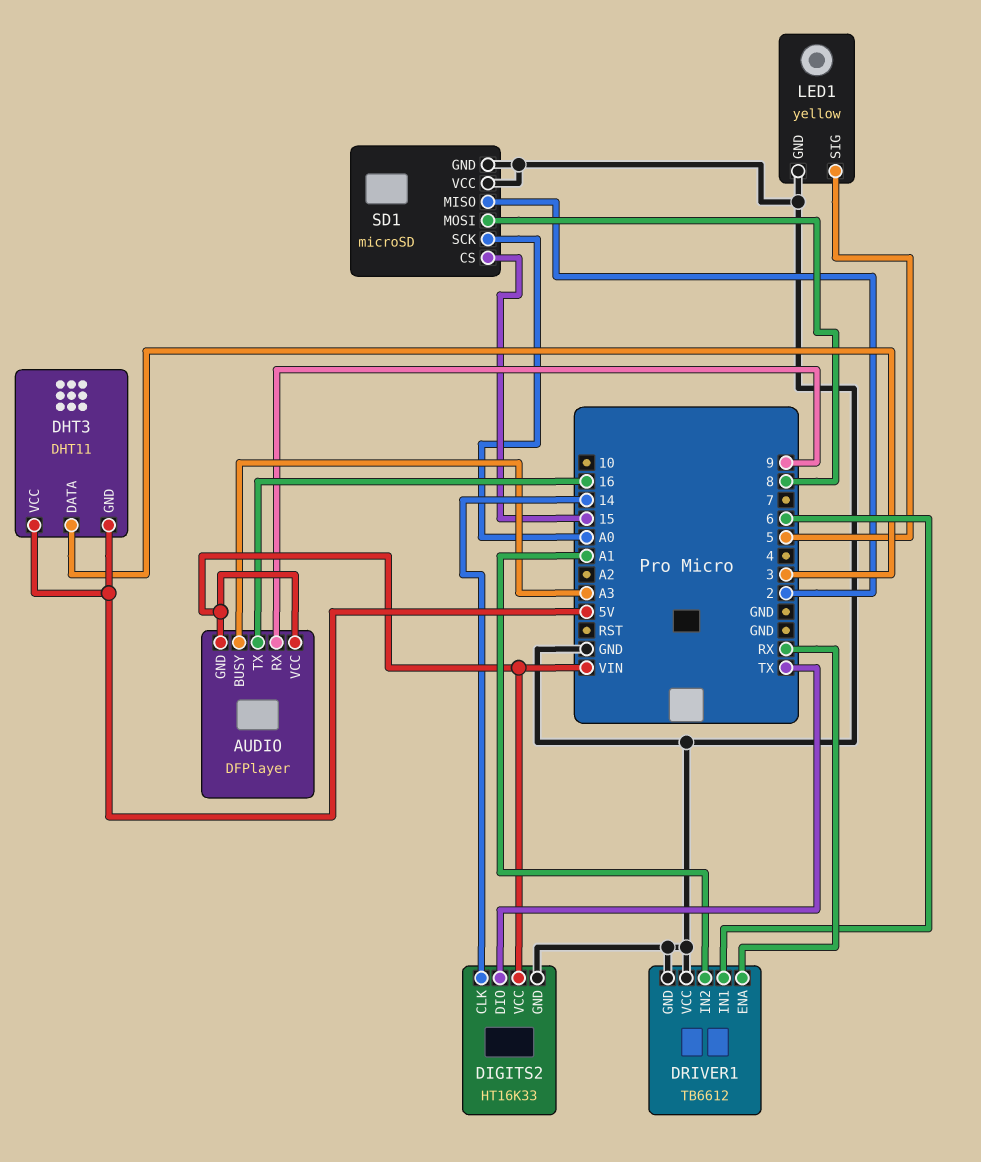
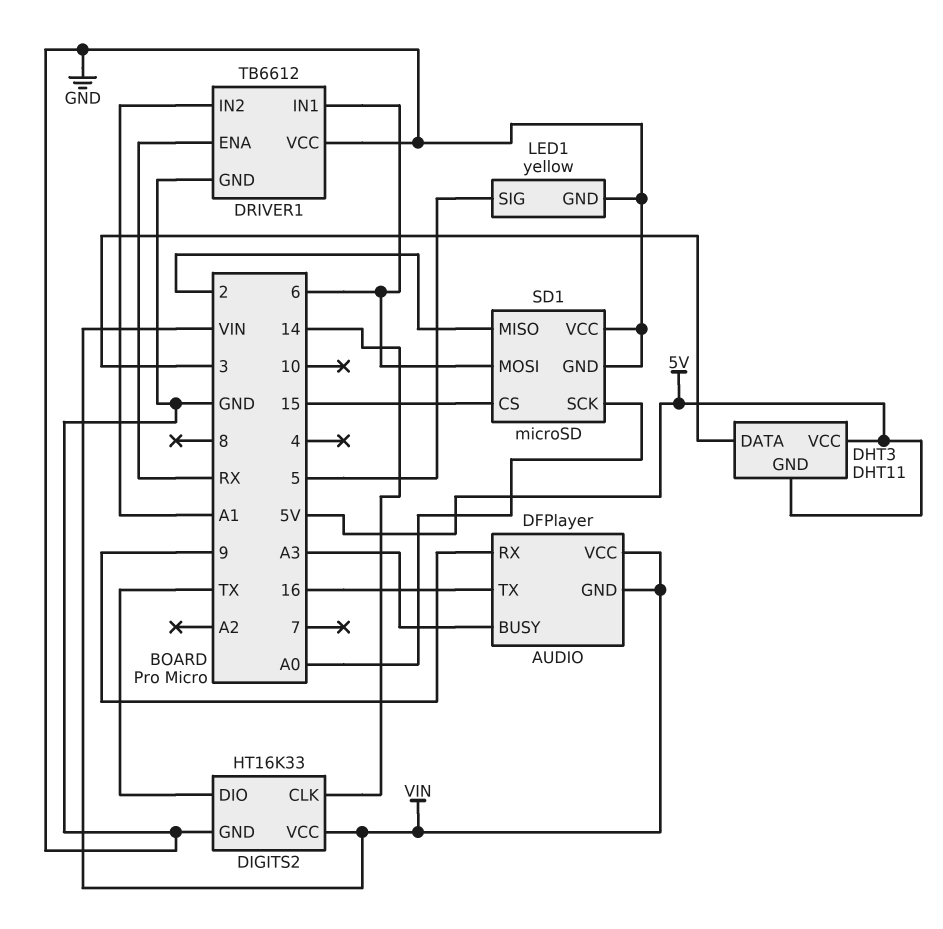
SD1 pin MOSI: 8 -> 6

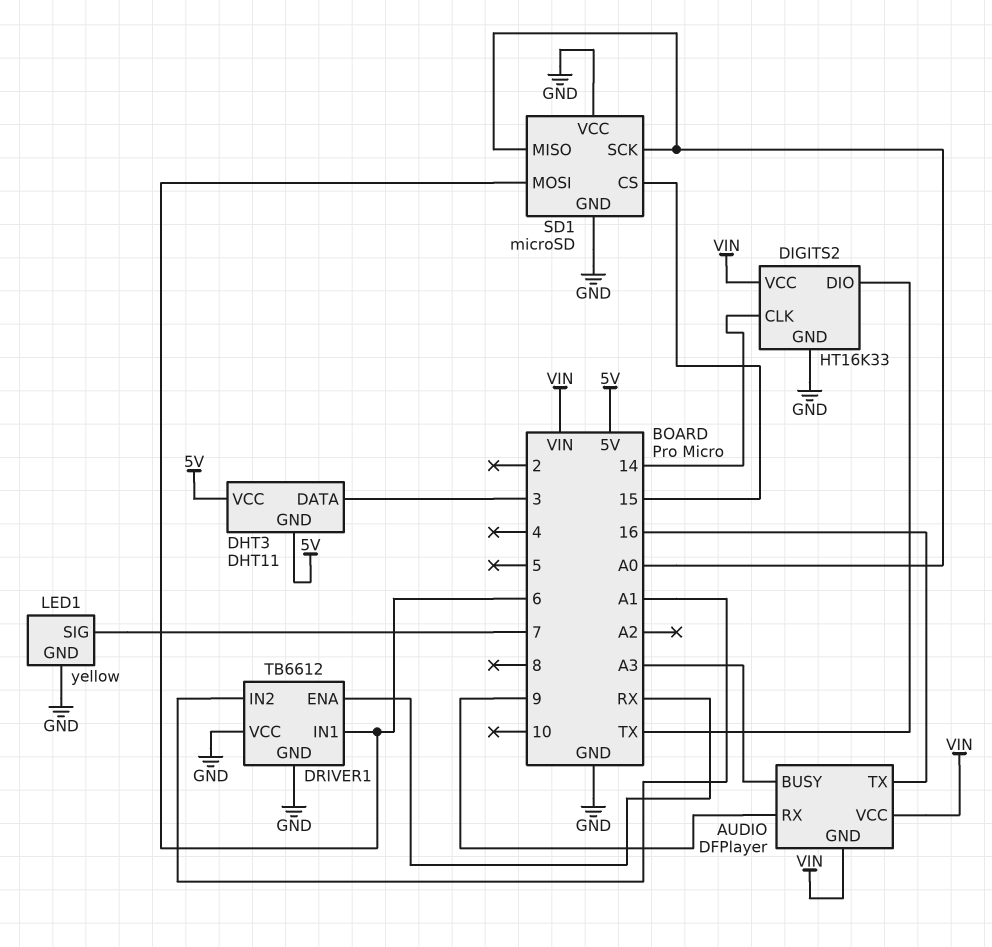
LED1 pin SIG: 5 -> 7
SD1 pin MISO: 2 -> A0

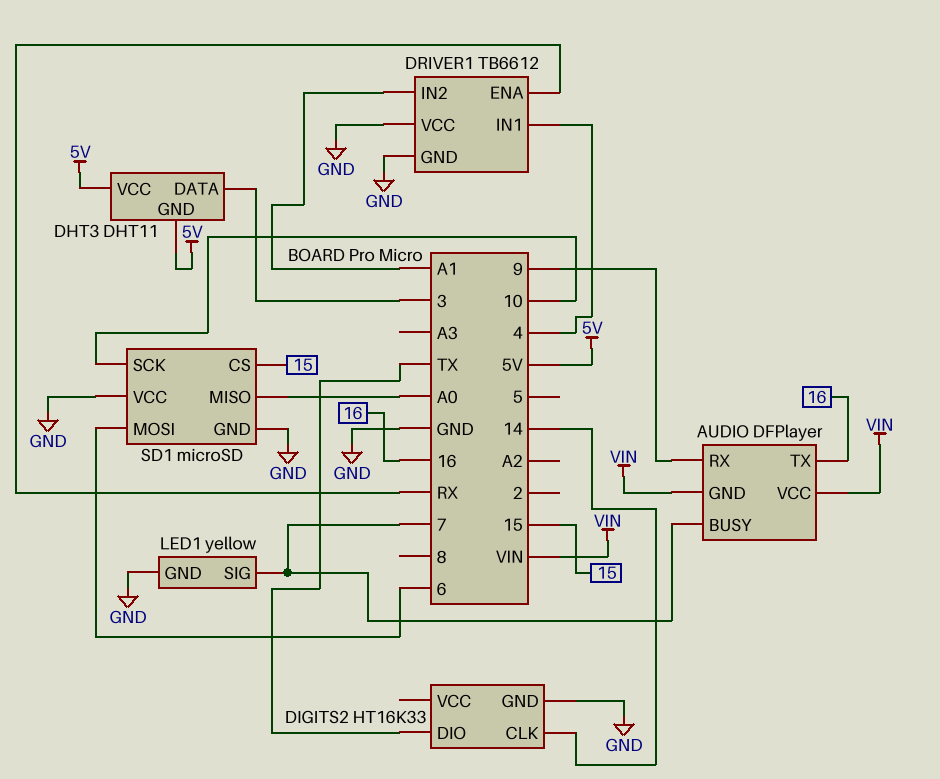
AUDIO pin BUSY: A3 -> 7
DIGITS2 pin VCC: VIN -> none
DRIVER1 pin IN1: 6 -> 4
SD1 pin SCK: A0 -> 10

